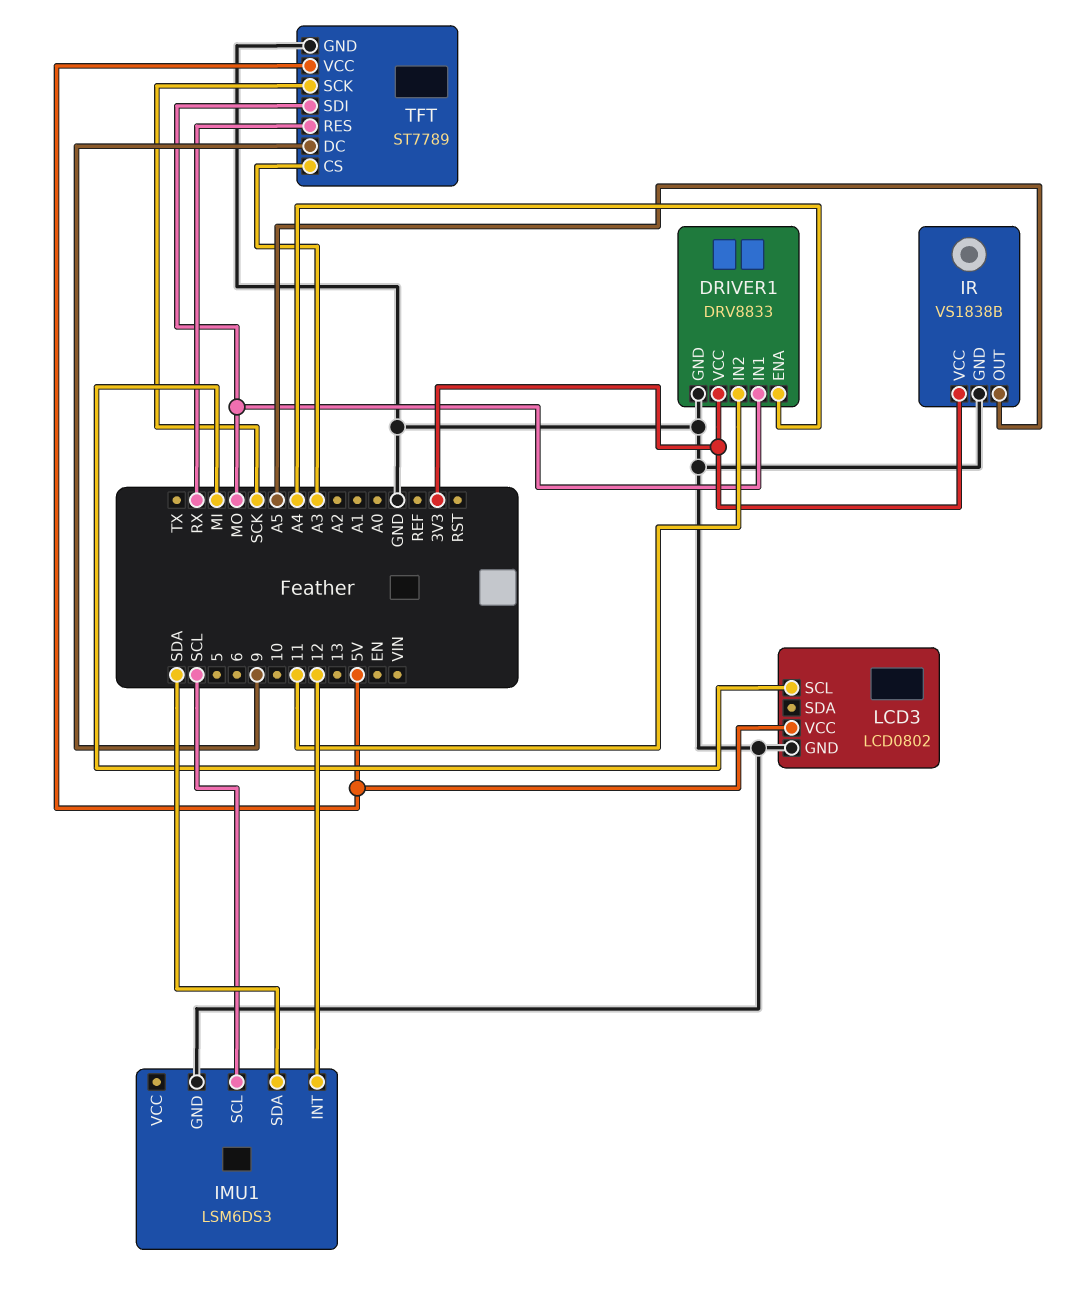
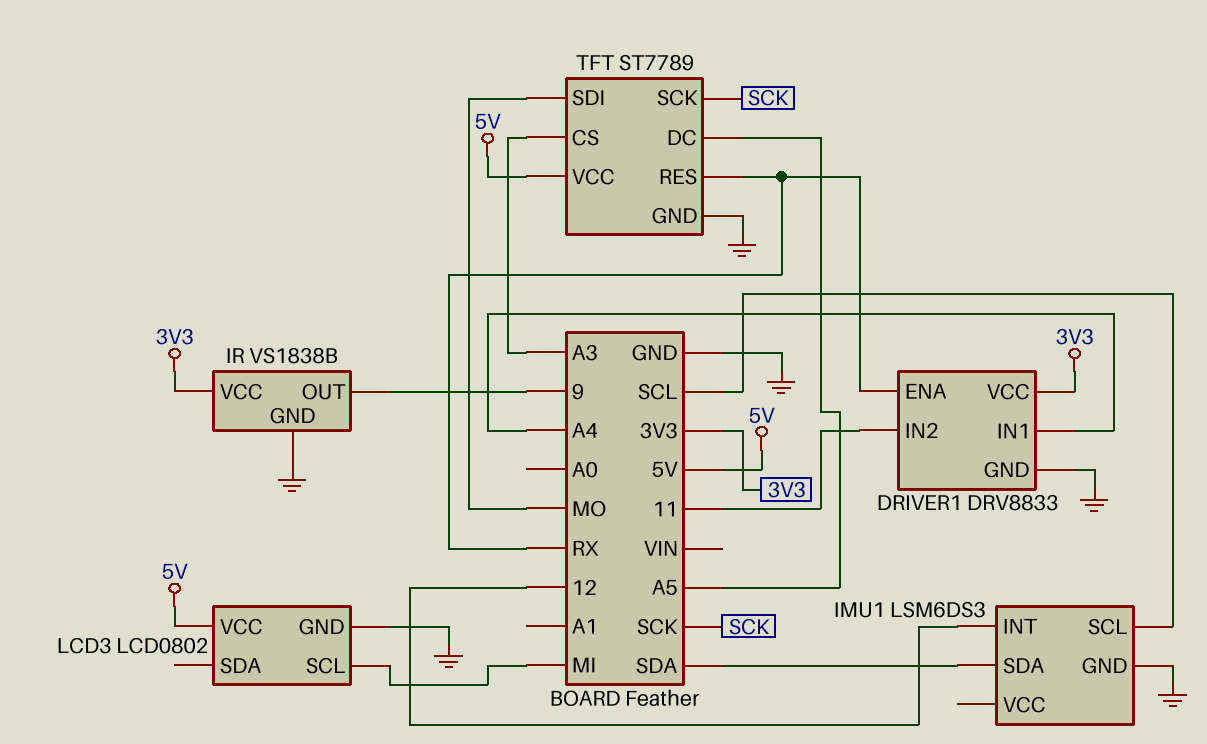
DRIVER1 pin ENA: A4 -> RX
DRIVER1 pin IN1: MO -> A4
IR pin OUT: A5 -> 9
TFT pin DC: 9 -> A5

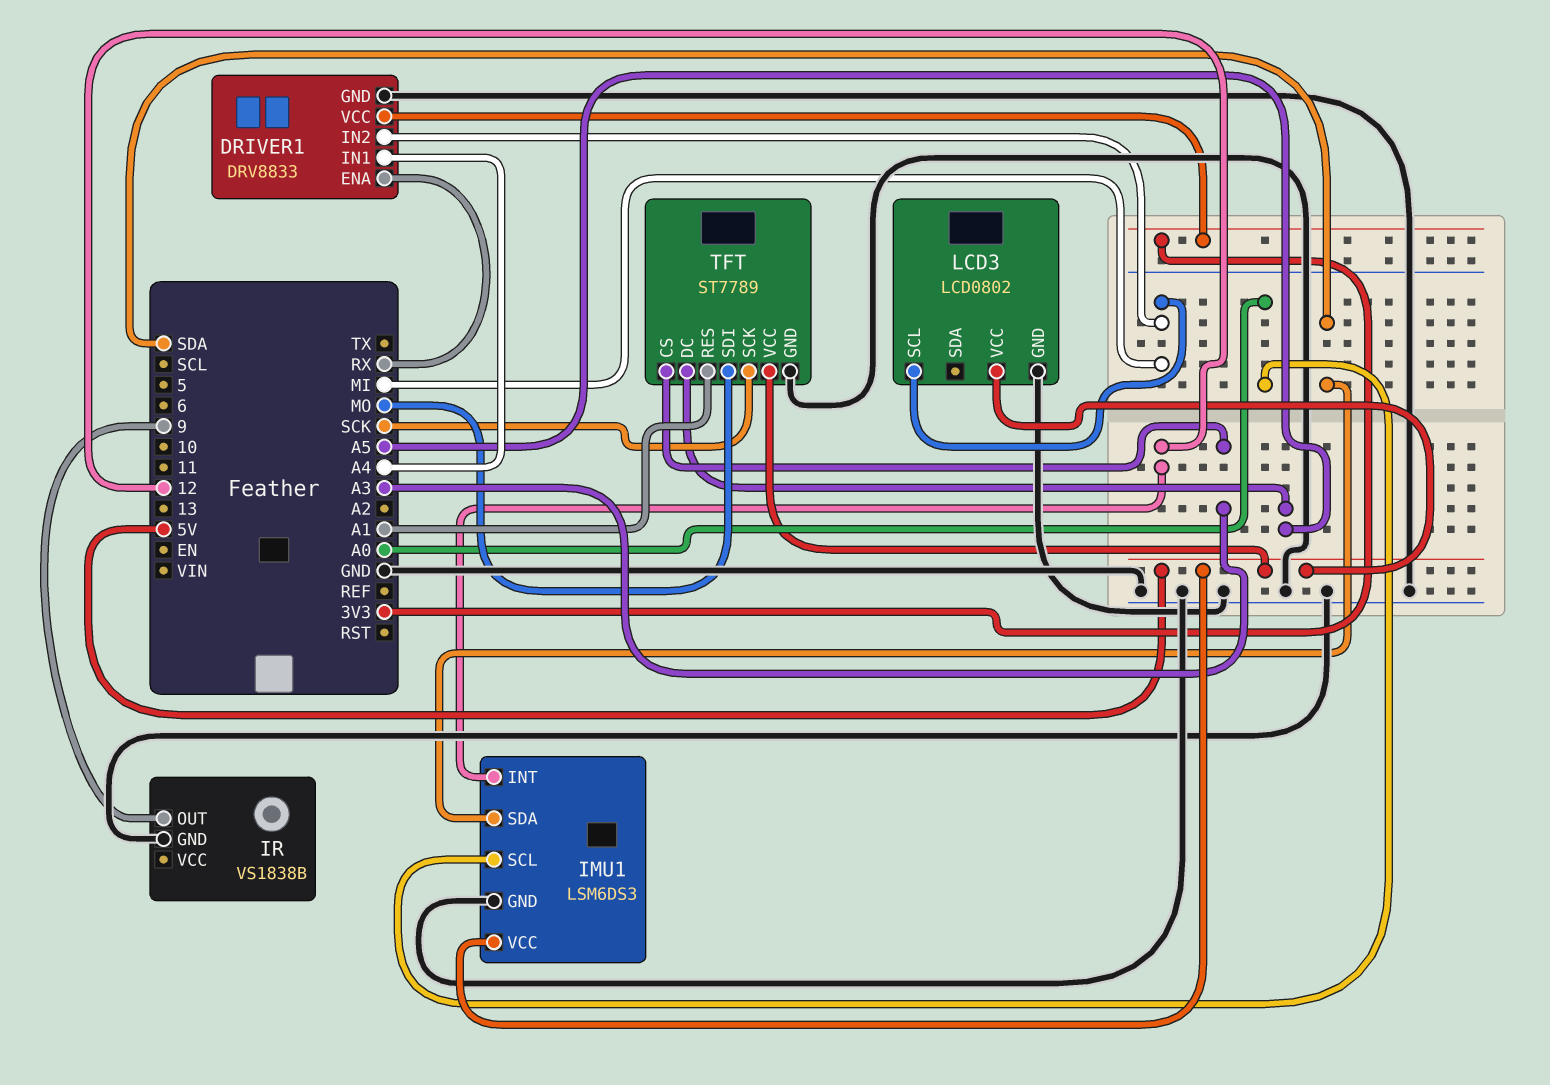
DRIVER1 pin IN2: 11 -> MI
IMU1 pin SCL: SCL -> A0
IMU1 pin VCC: none -> 5V
IR pin VCC: 3V3 -> none
TFT pin RES: RX -> A1

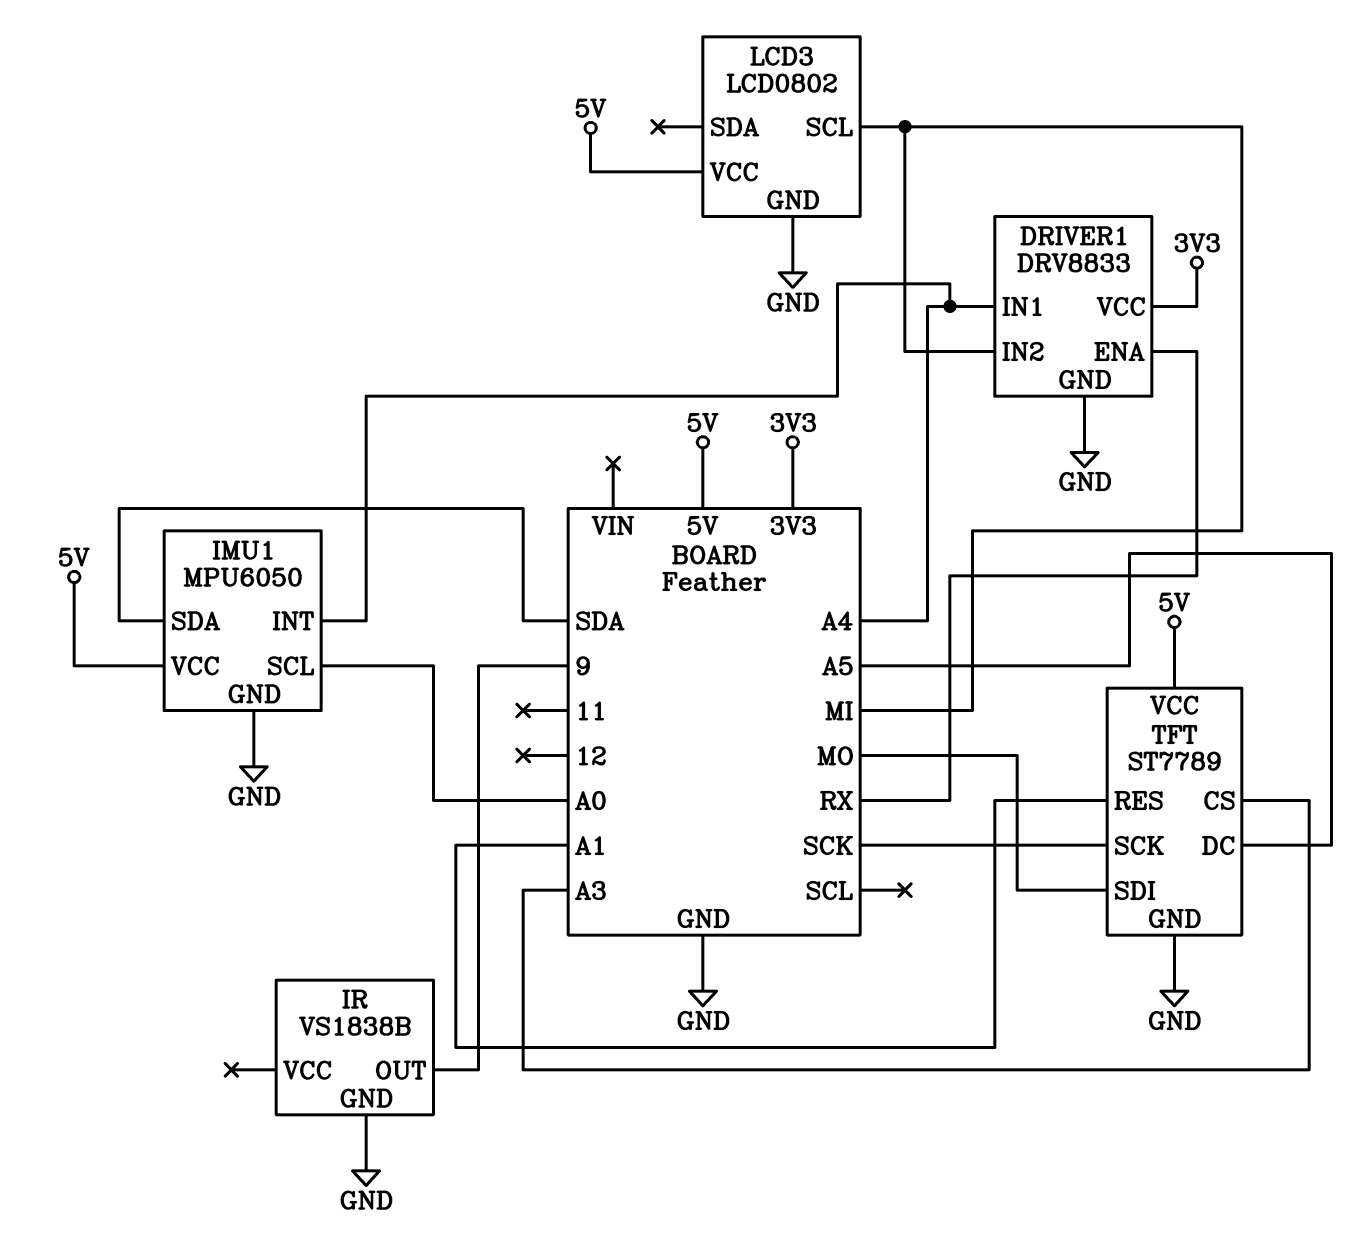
IMU1: LSM6DS3 -> MPU6050
IMU1 pin INT: 12 -> A4

